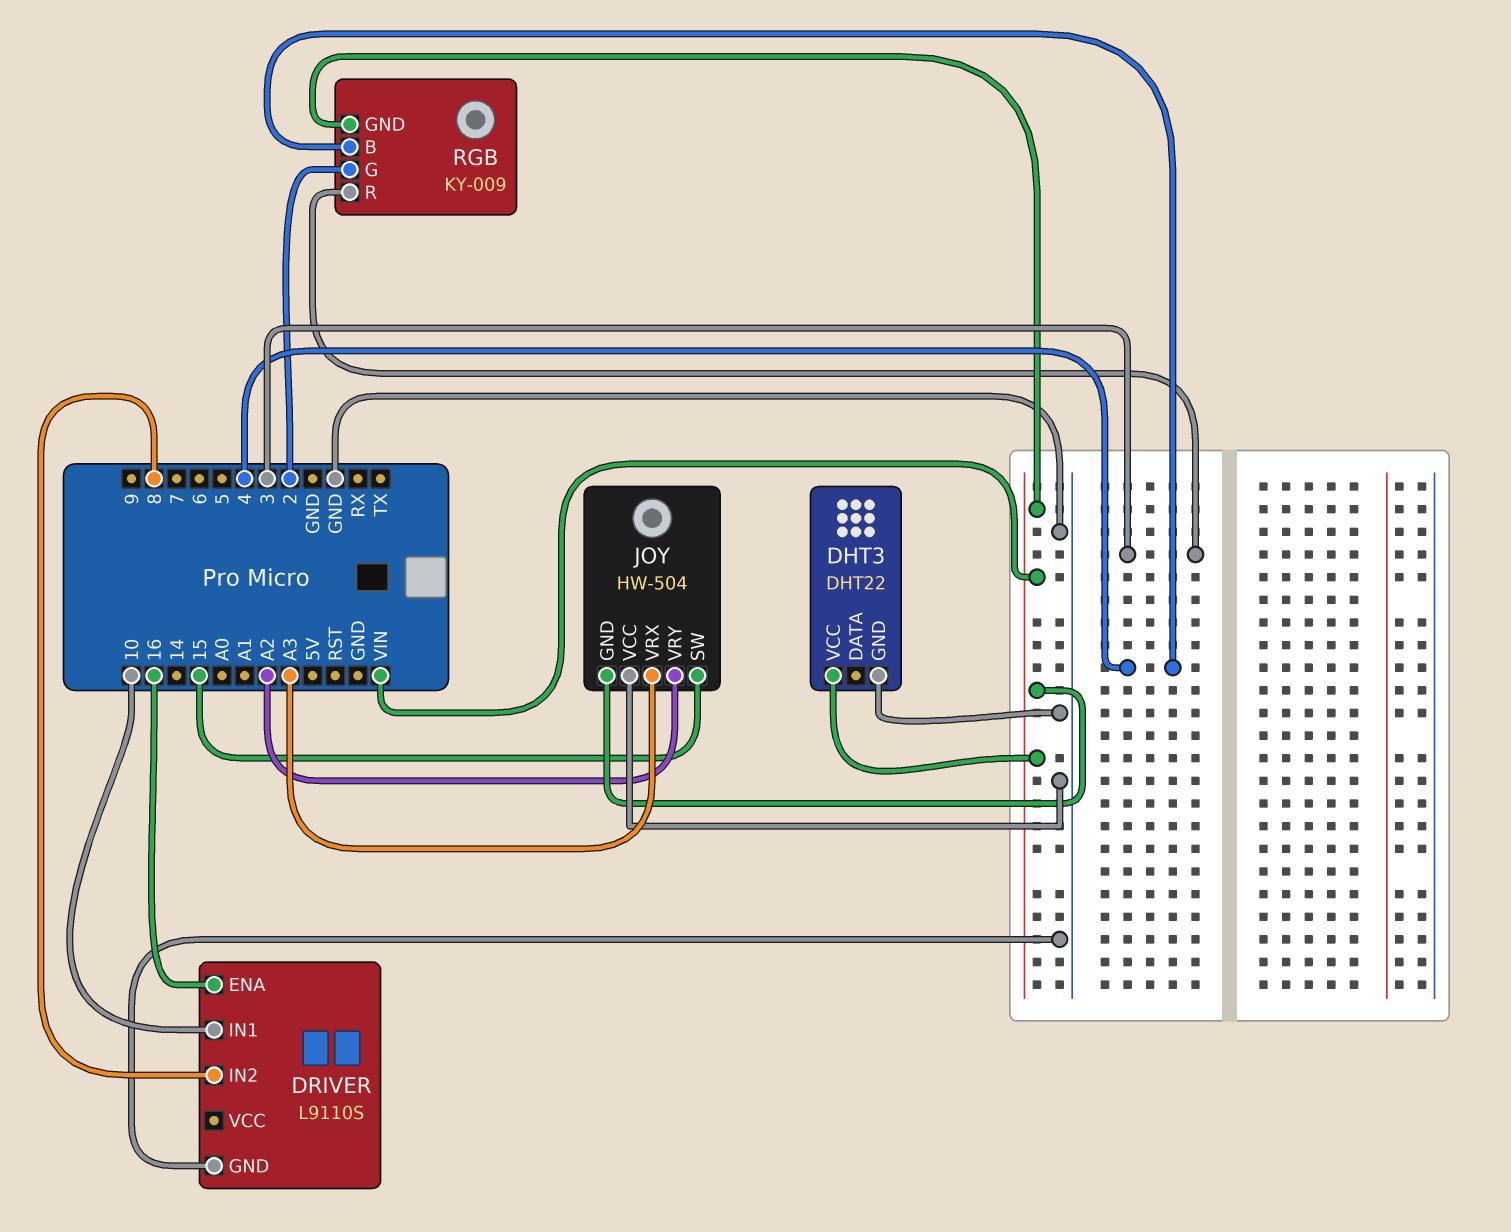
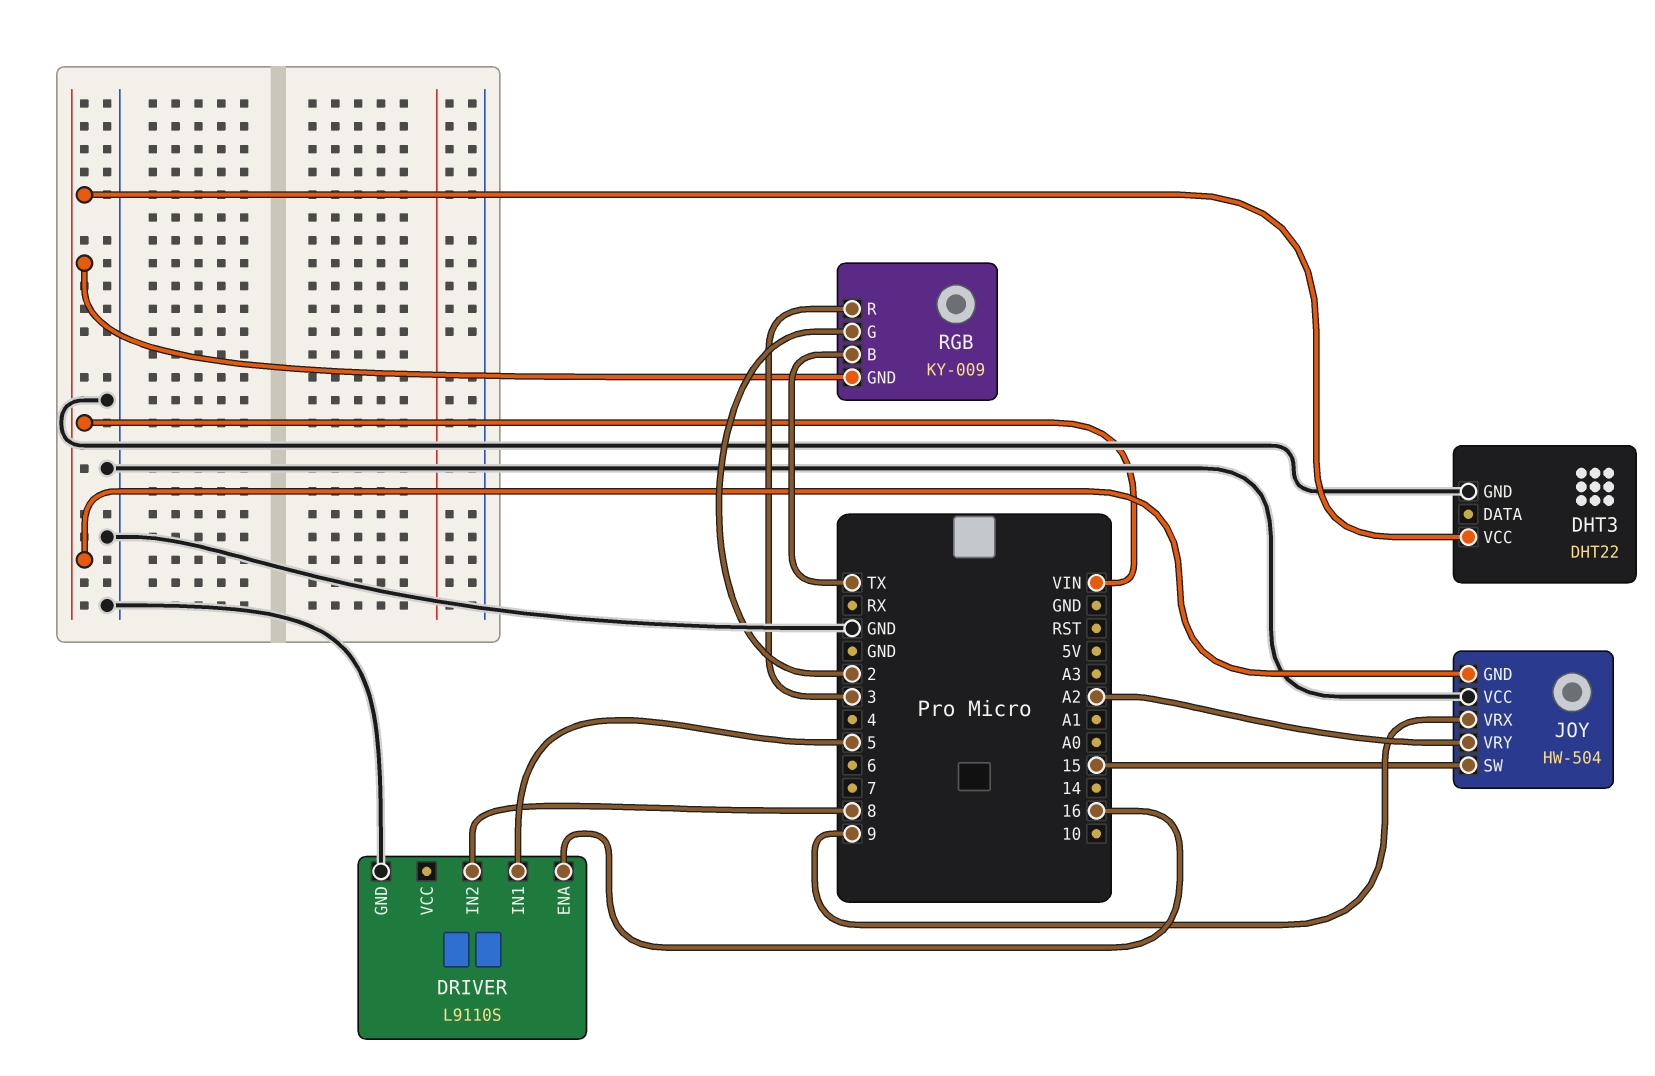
DRIVER pin IN1: 10 -> 5
JOY pin VRX: A3 -> 9
RGB pin B: 4 -> TX

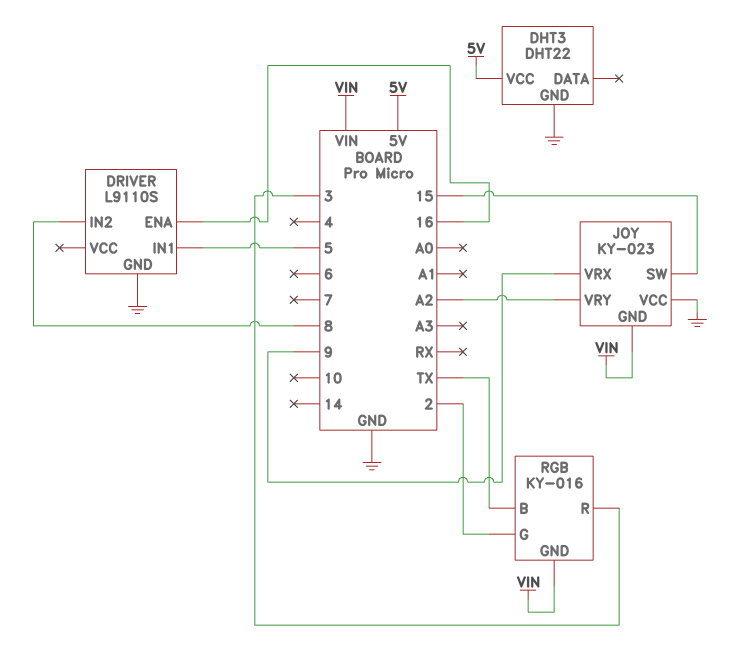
DHT3 pin VCC: VIN -> 5V
JOY: HW-504 -> KY-023
RGB: KY-009 -> KY-016

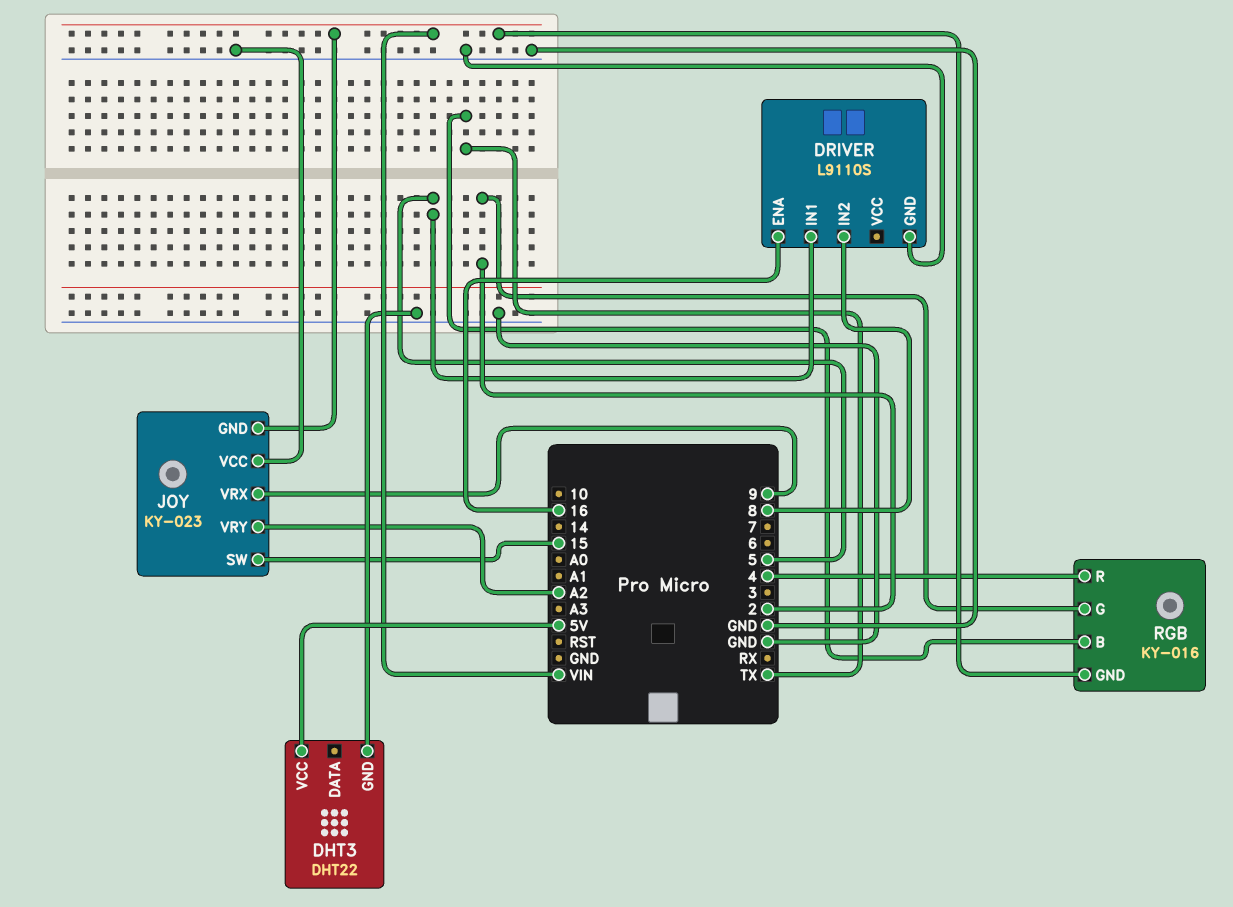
RGB pin R: 3 -> 4

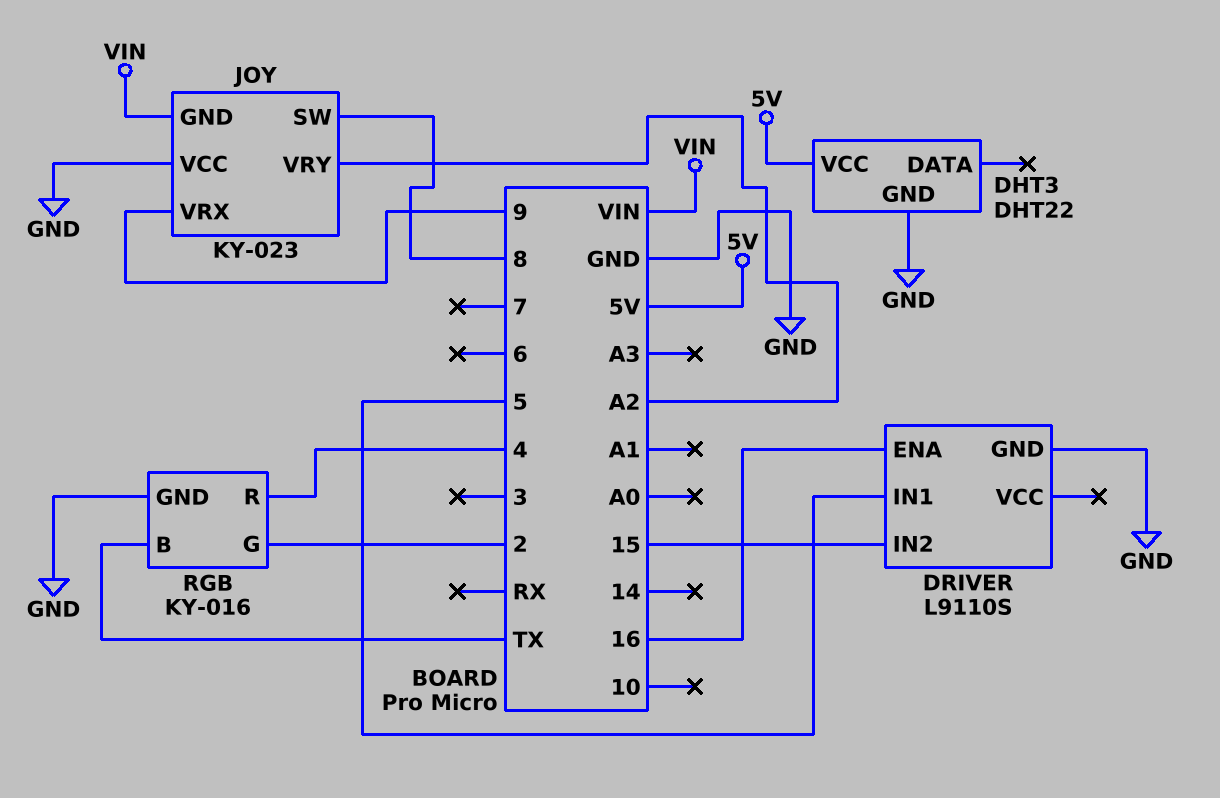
DRIVER pin IN2: 8 -> 15
JOY pin SW: 15 -> 8
RGB pin GND: VIN -> GND

